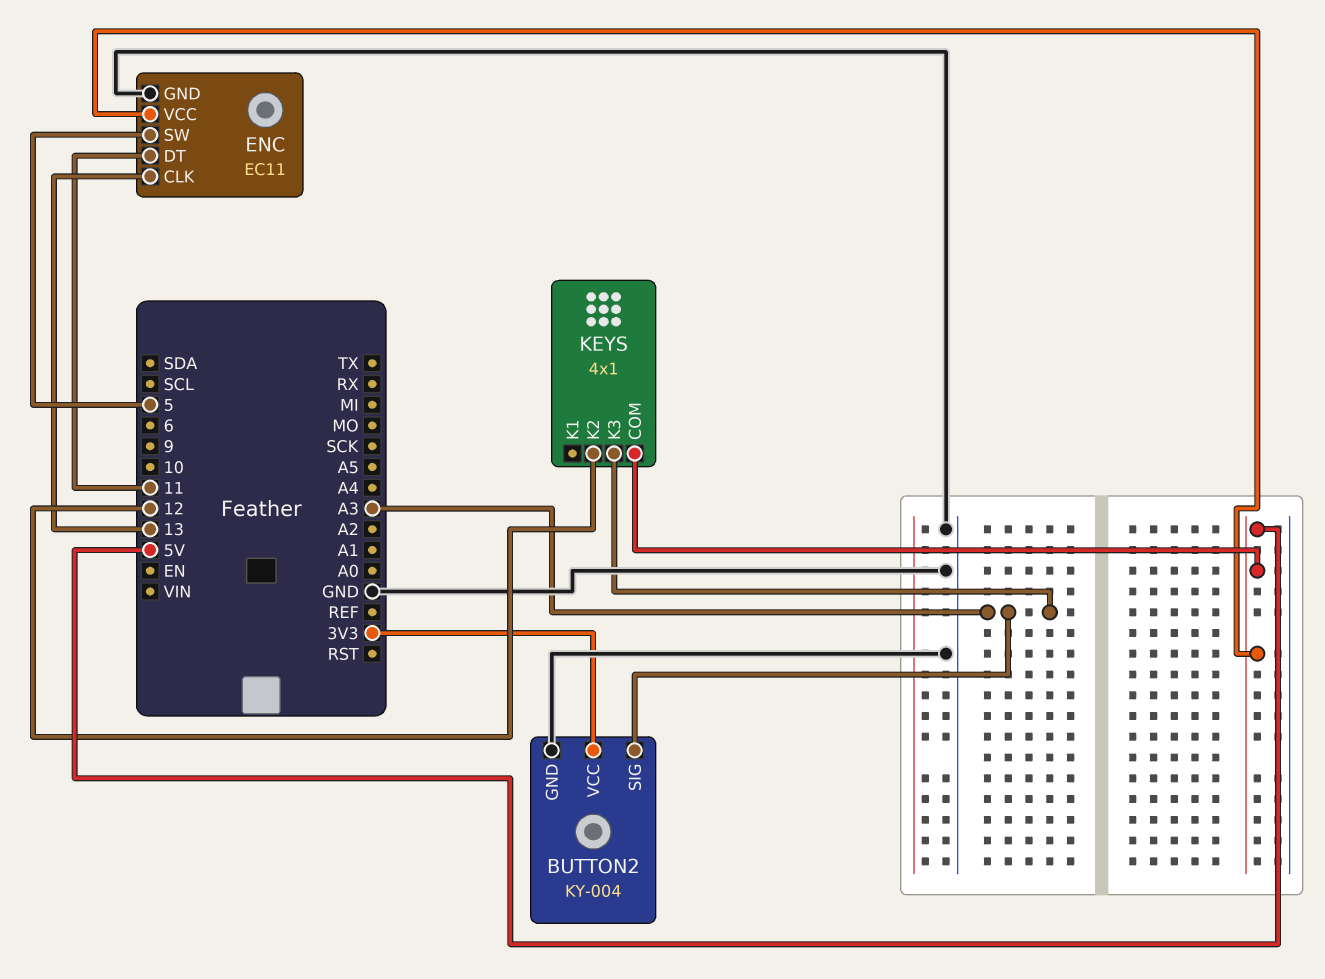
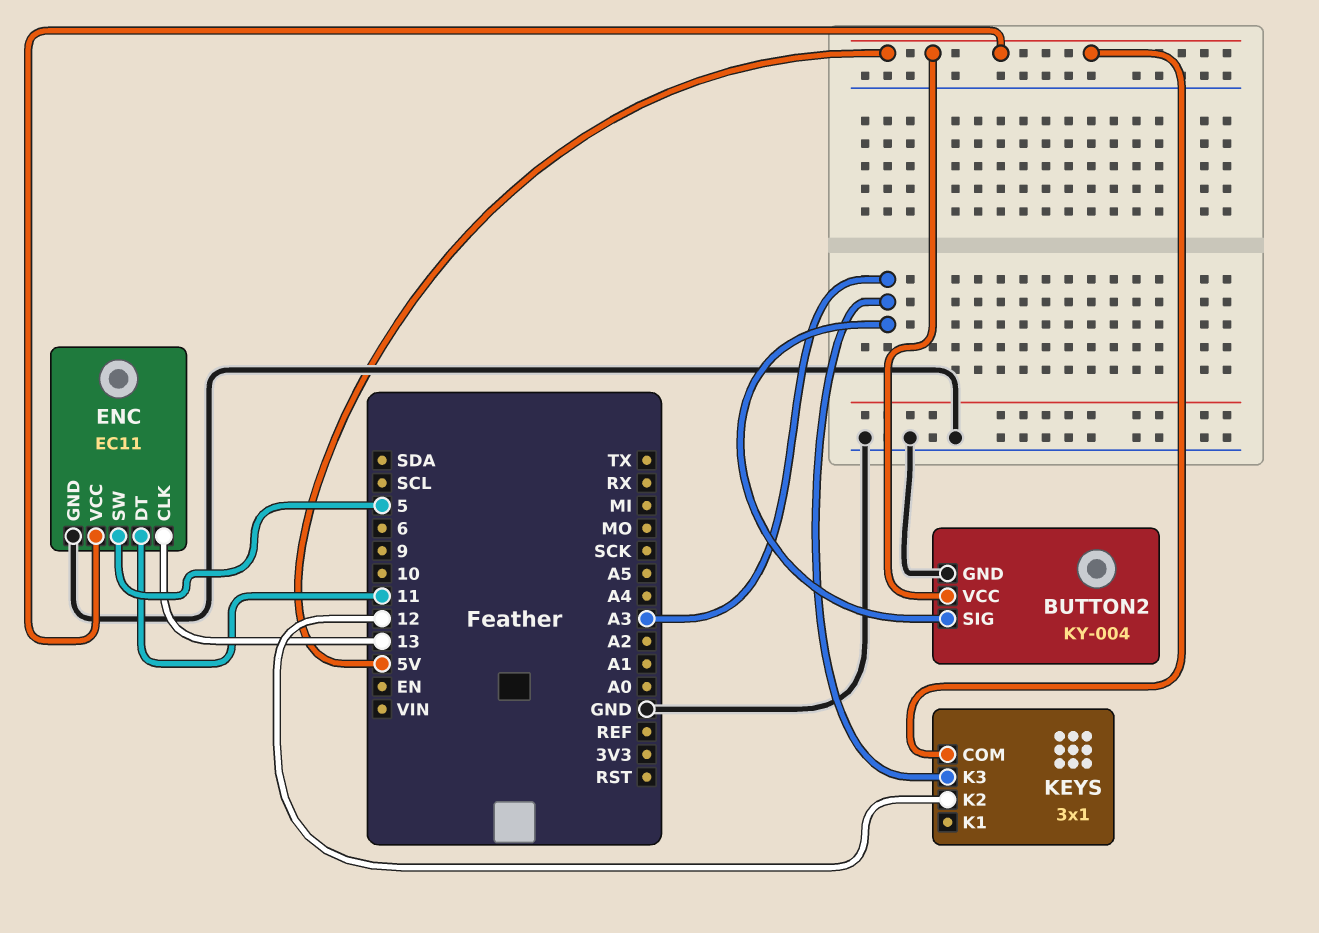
BUTTON2 pin VCC: 3V3 -> 5V
KEYS: 4x1 -> 3x1

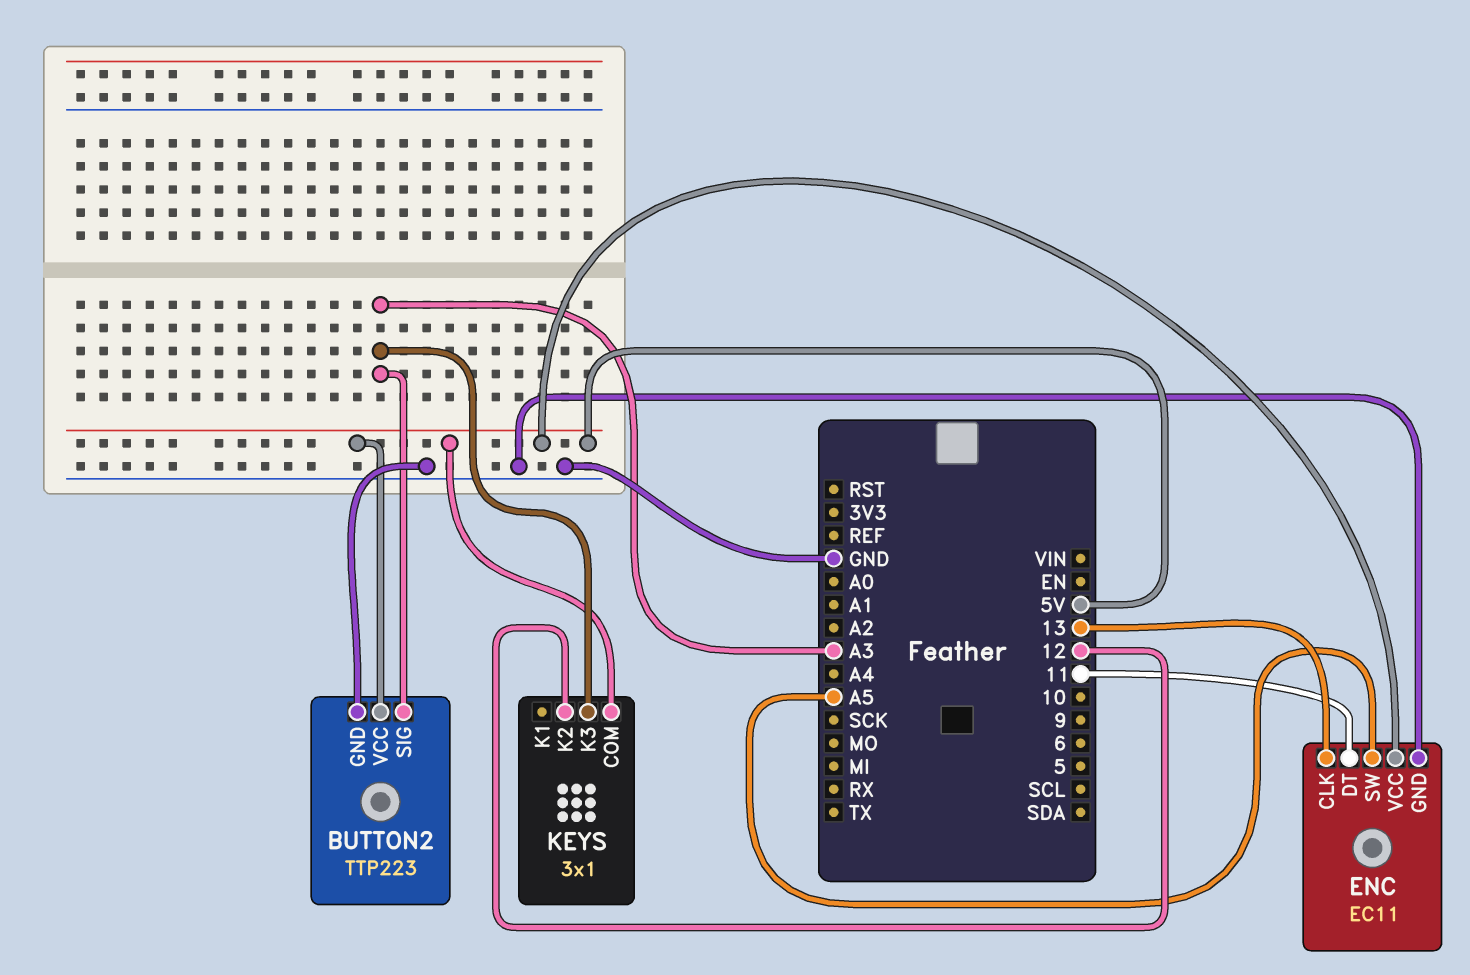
BUTTON2: KY-004 -> TTP223
ENC pin SW: 5 -> A5

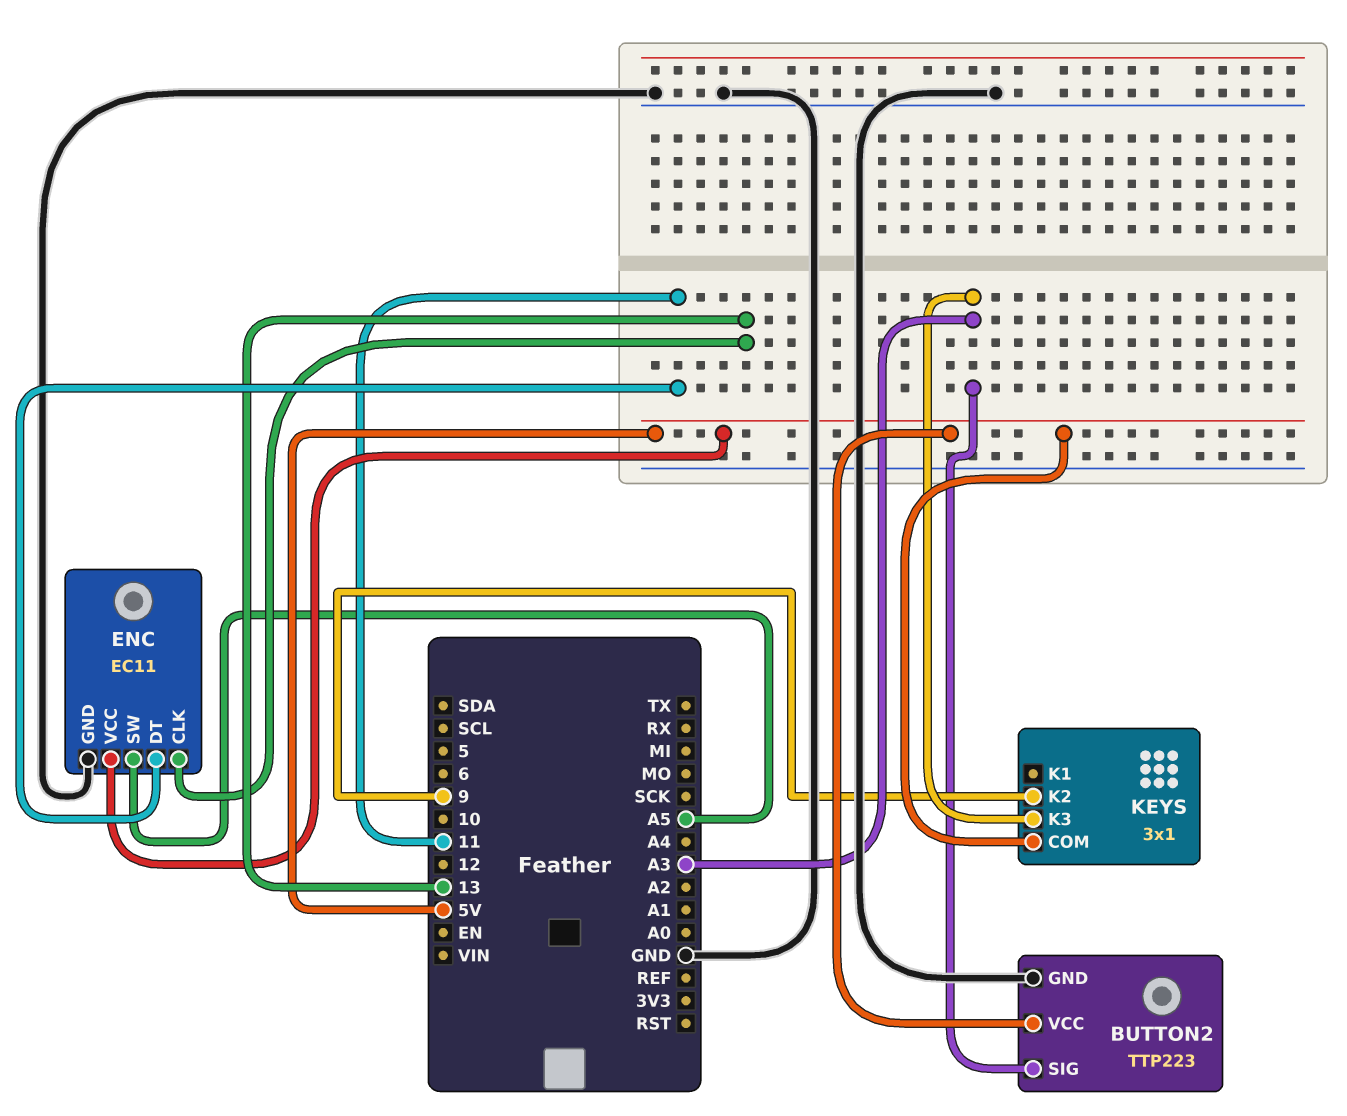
KEYS pin K2: 12 -> 9

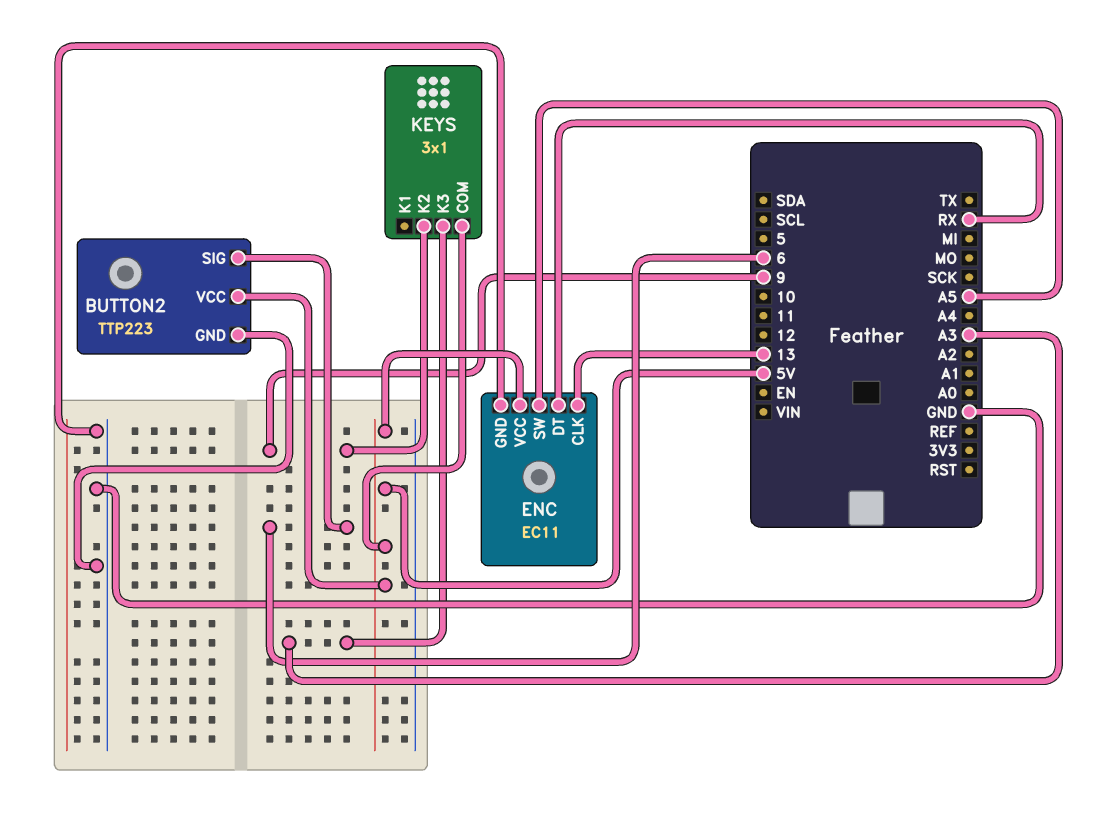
BUTTON2 pin SIG: A3 -> 6
ENC pin DT: 11 -> RX

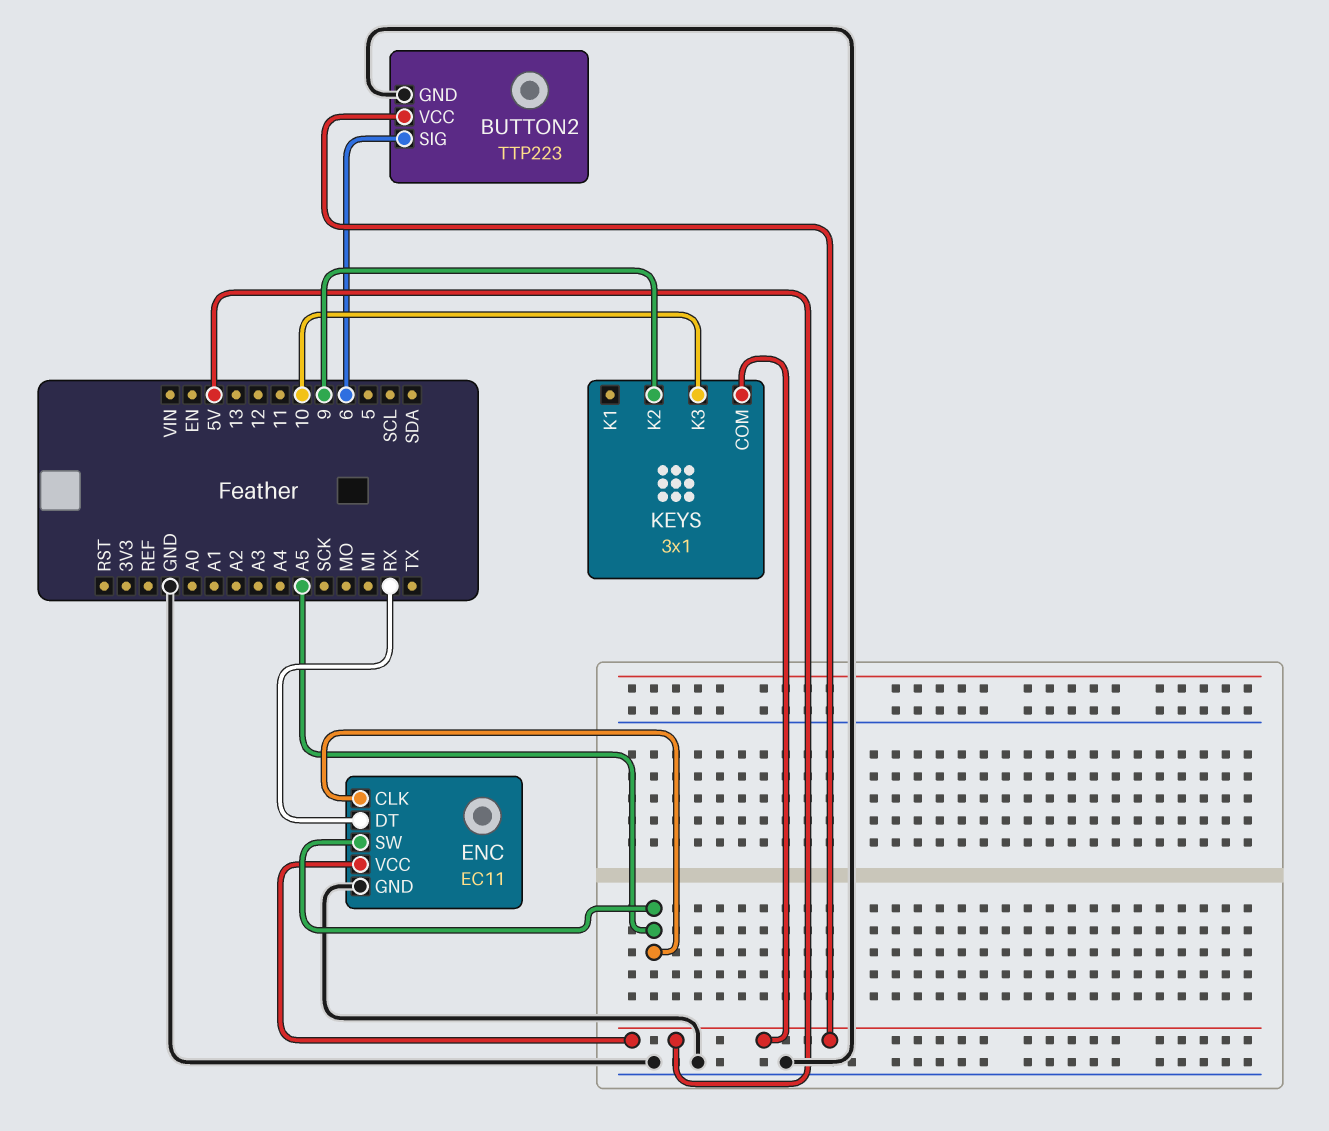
ENC pin CLK: 13 -> A5
KEYS pin K3: A3 -> 10

